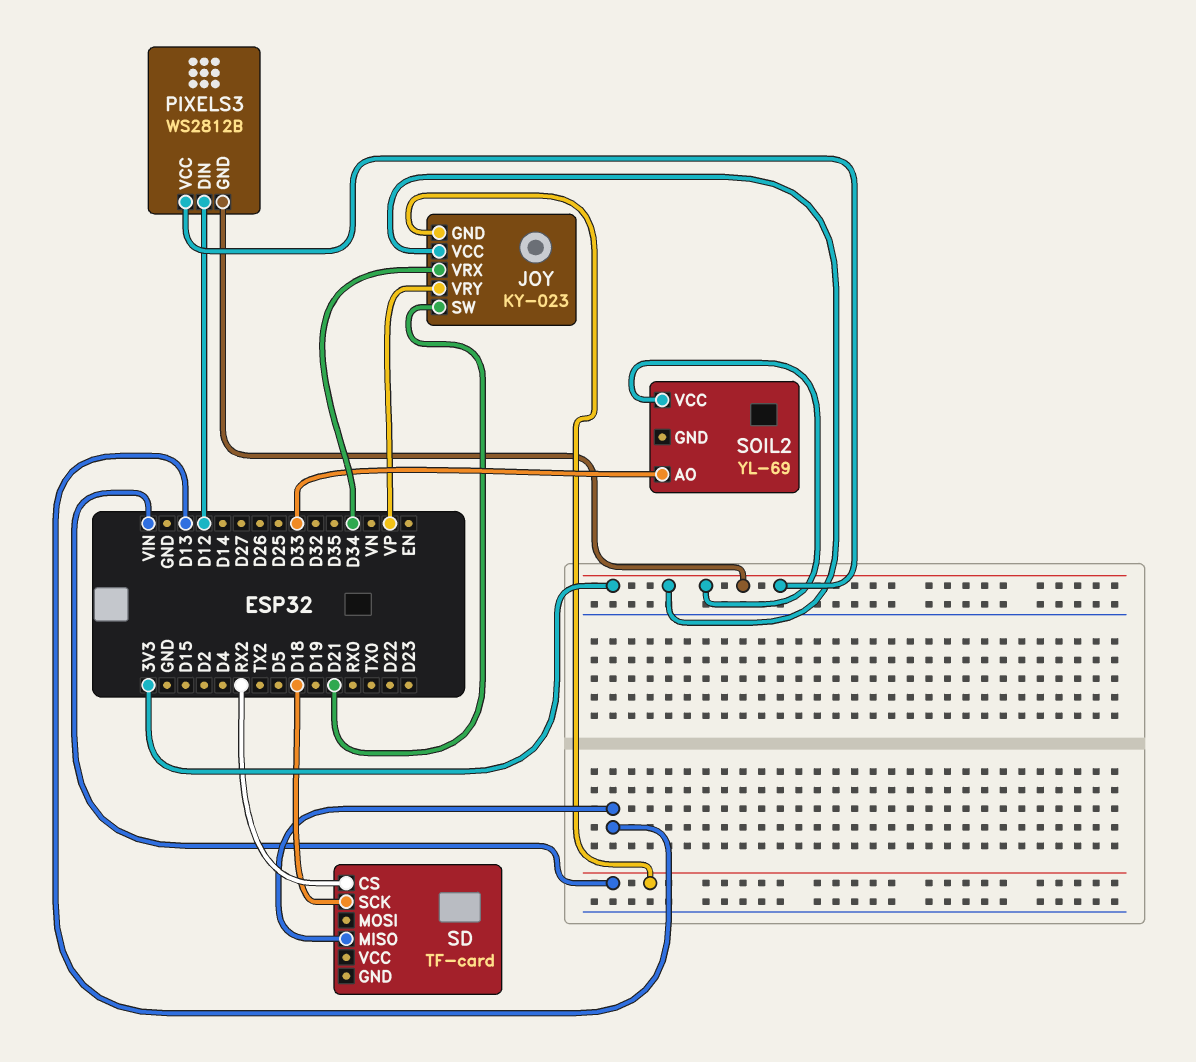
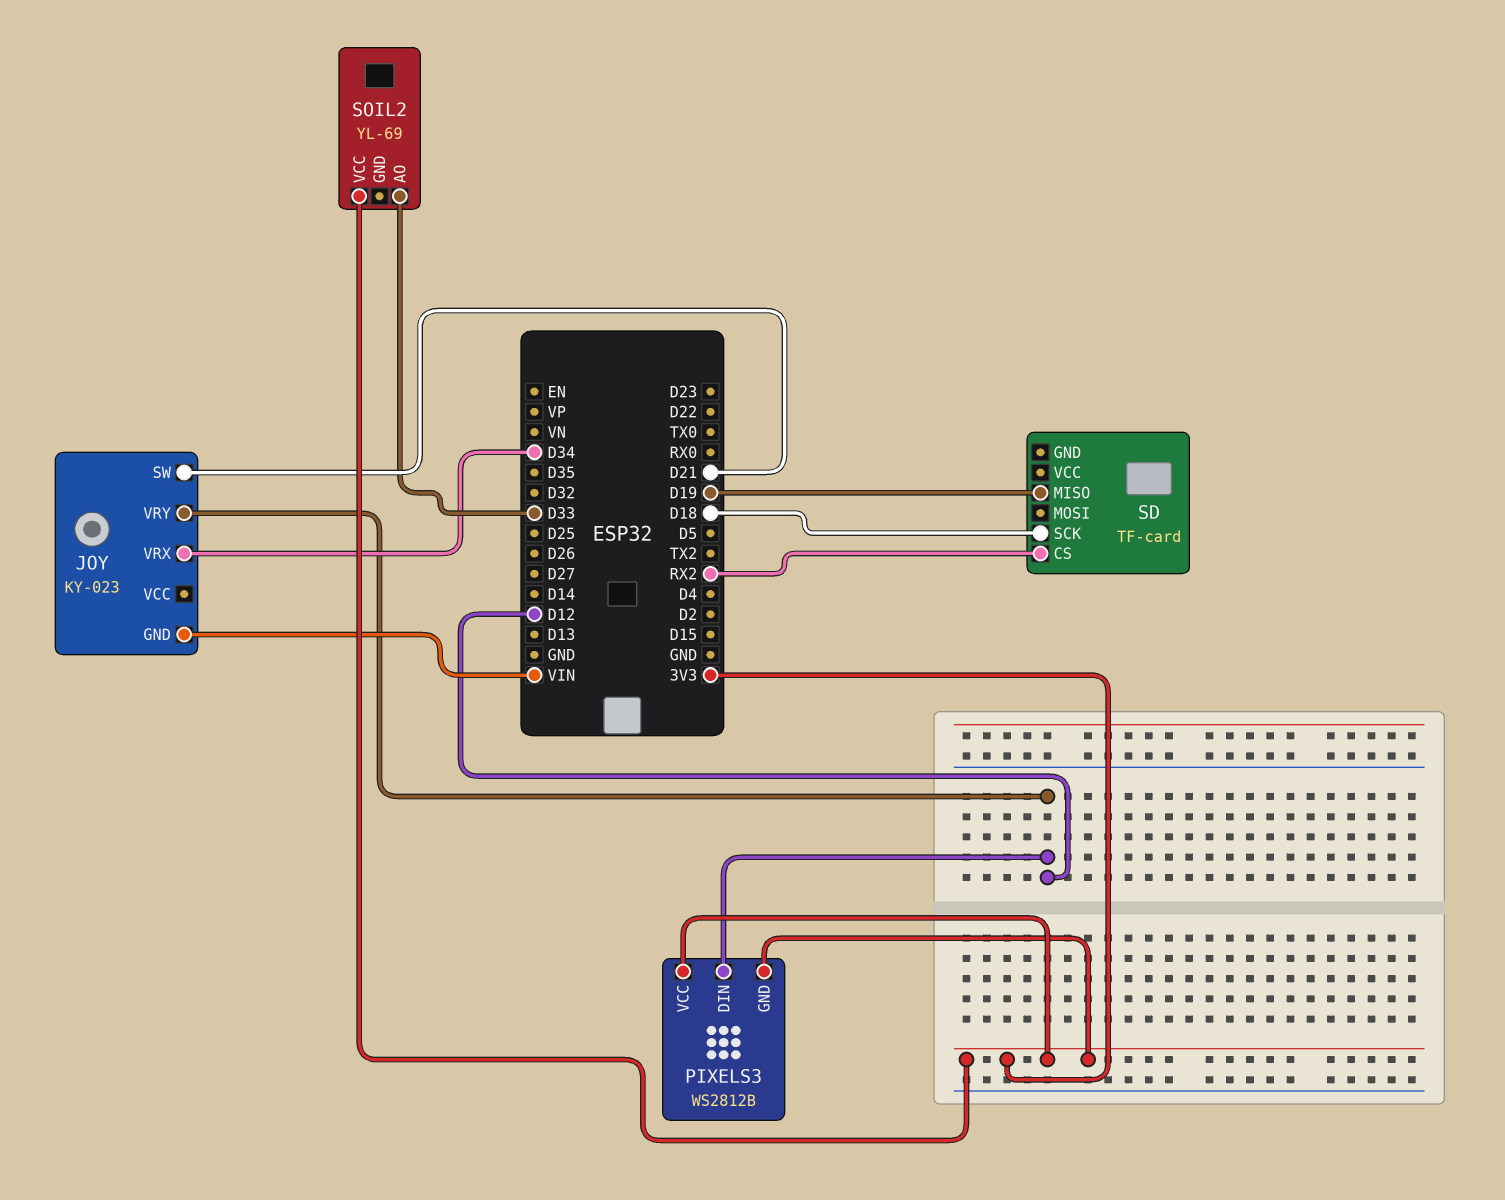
JOY pin VCC: 3V3 -> none
JOY pin VRY: VP -> D12
SD pin MISO: D13 -> D19

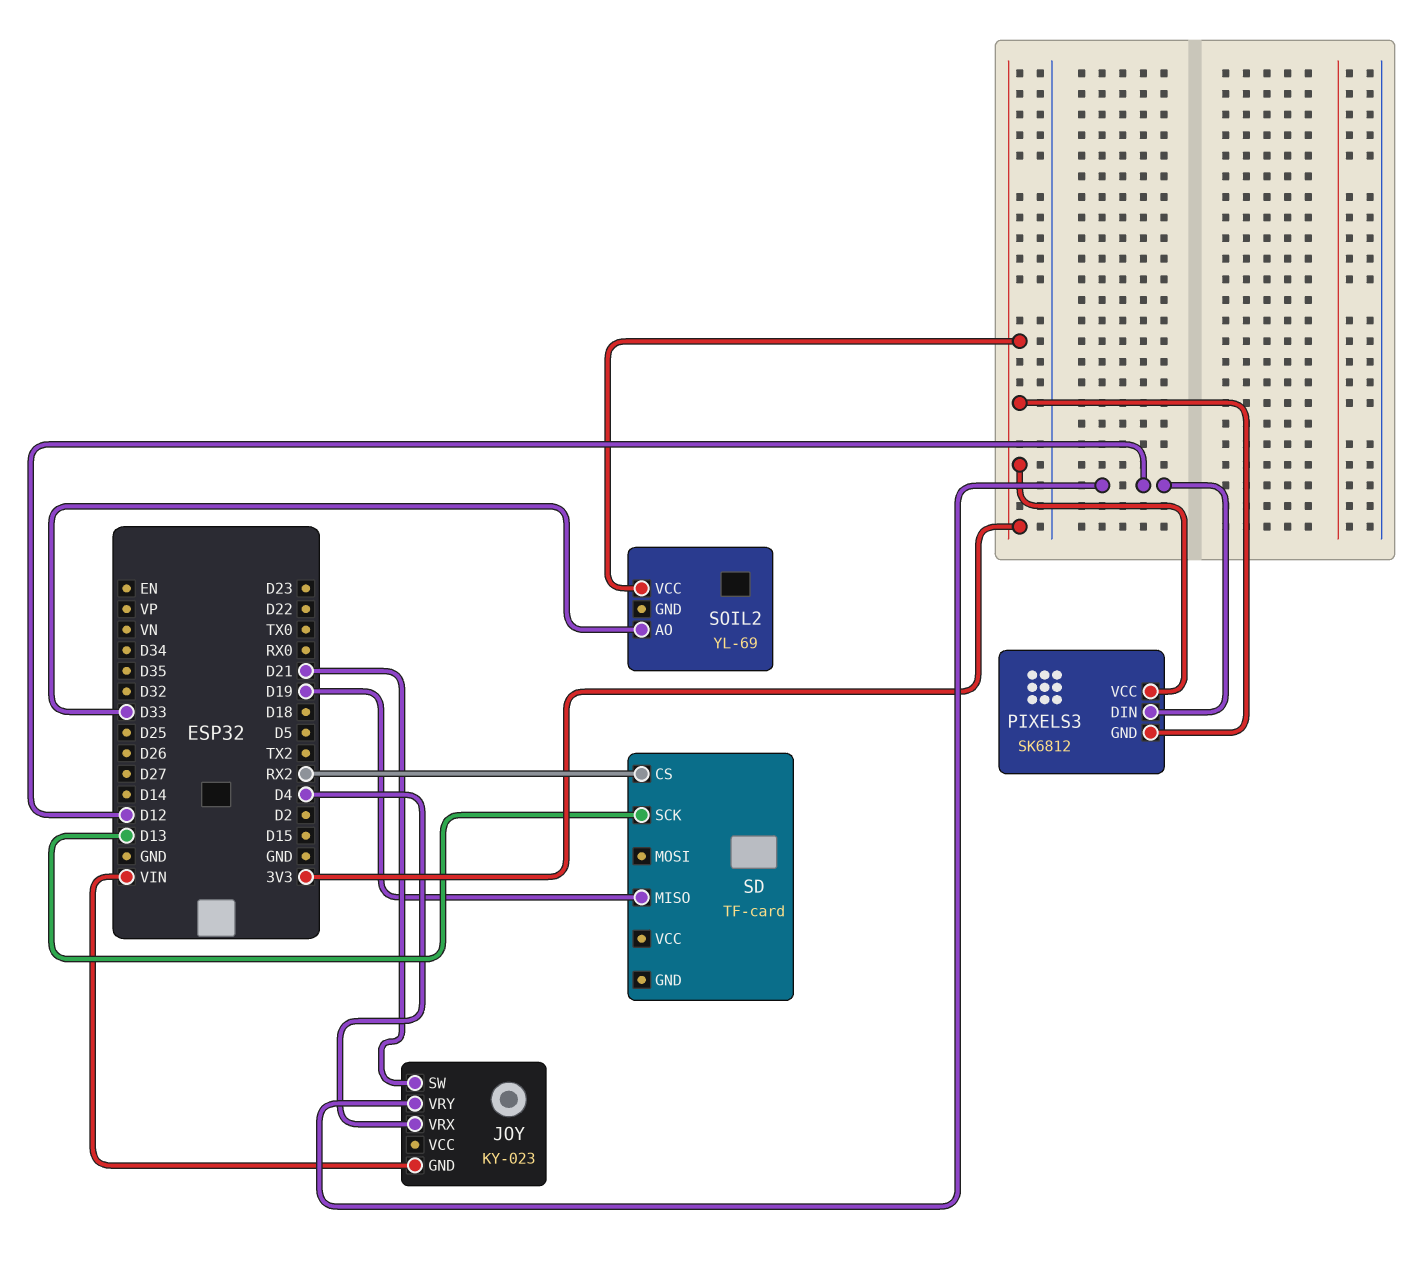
JOY pin VRX: D34 -> D4
PIXELS3: WS2812B -> SK6812
SD pin SCK: D18 -> D13

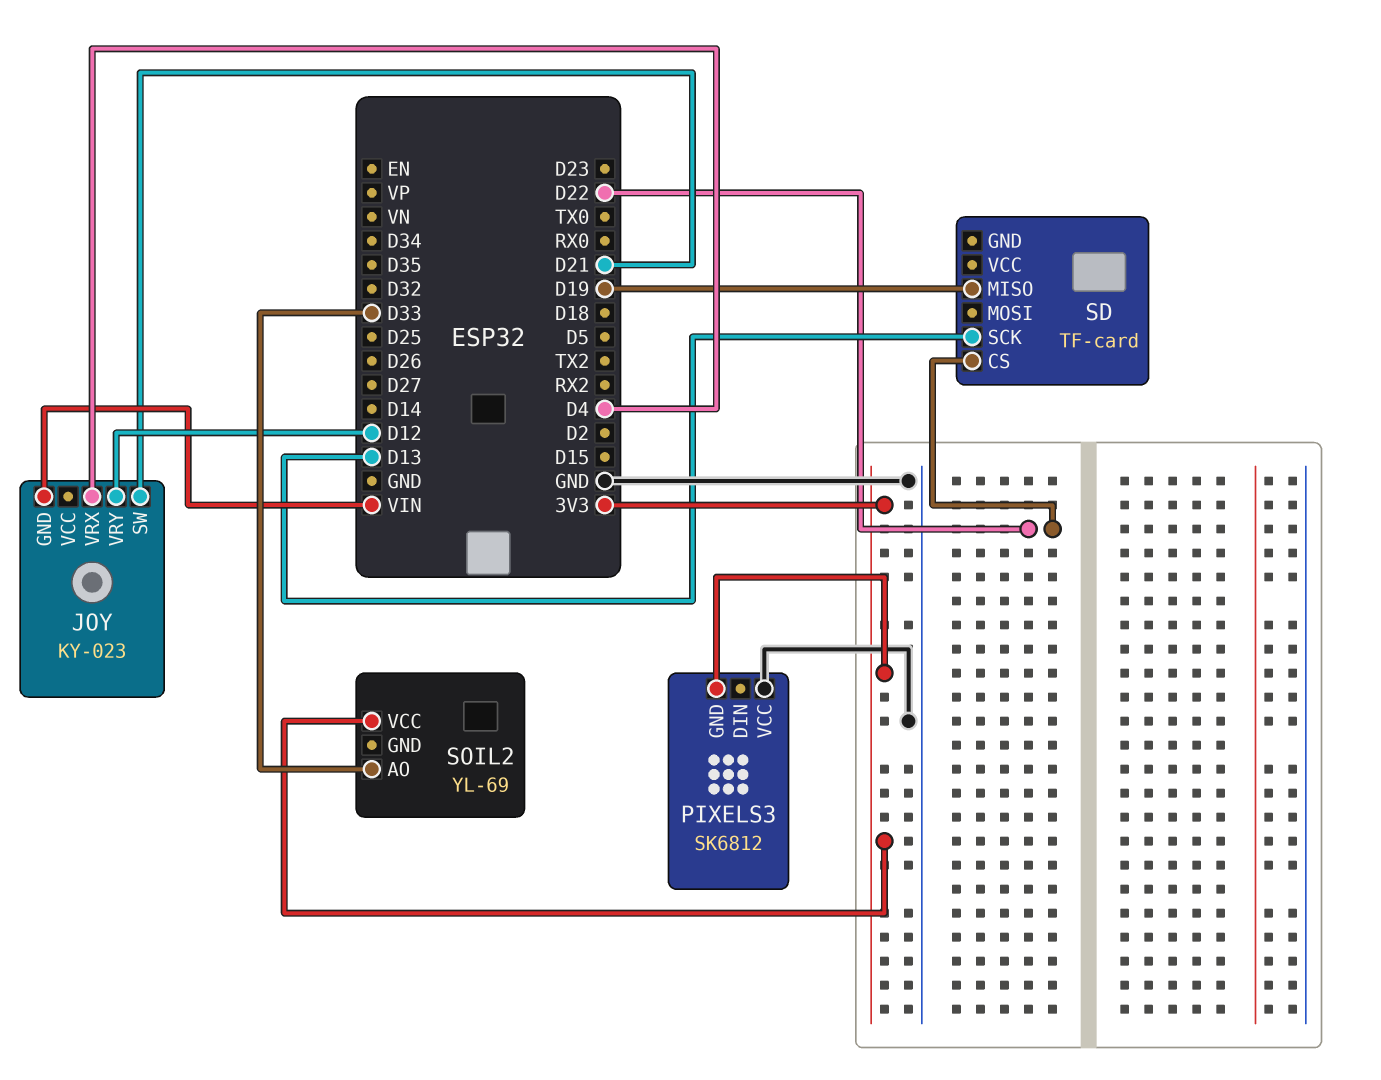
PIXELS3 pin DIN: D12 -> none
PIXELS3 pin VCC: 3V3 -> GND
SD pin CS: RX2 -> D22

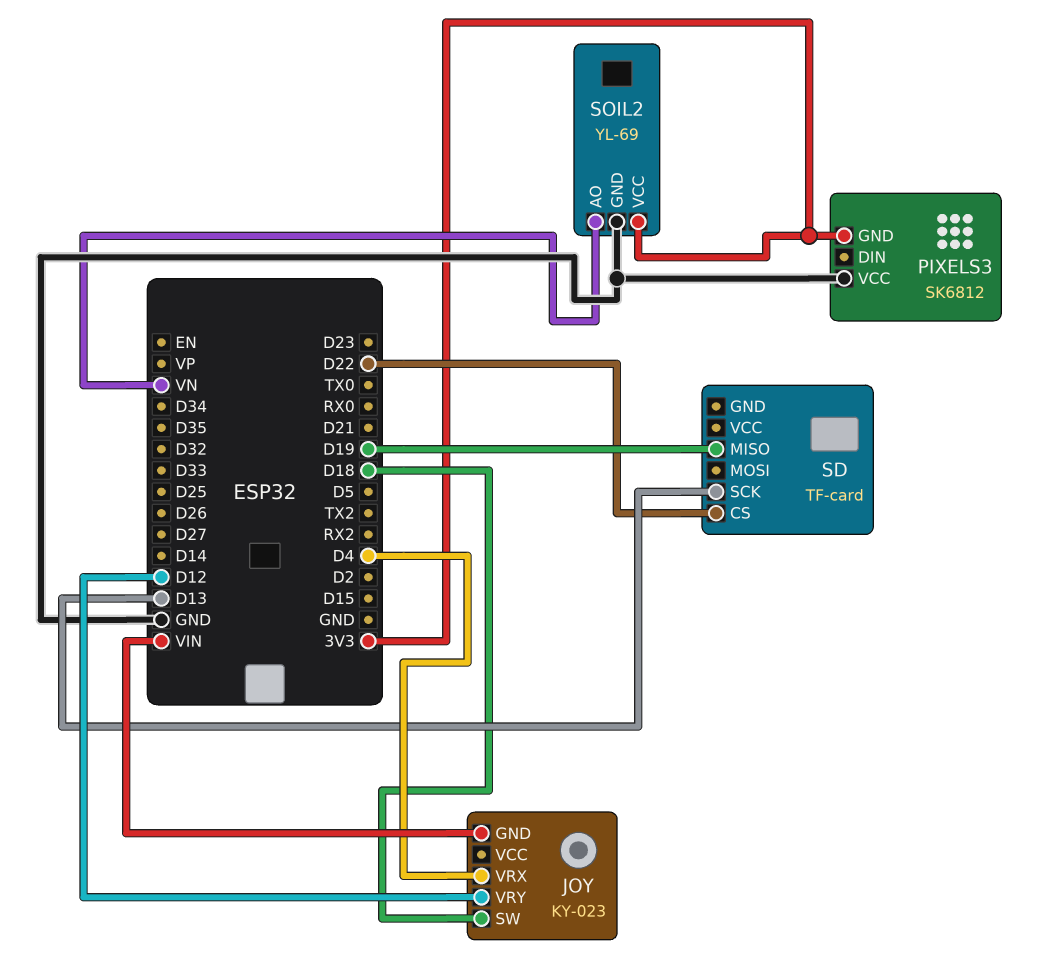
JOY pin SW: D21 -> D18
SOIL2 pin AO: D33 -> VN
SOIL2 pin GND: none -> GND

